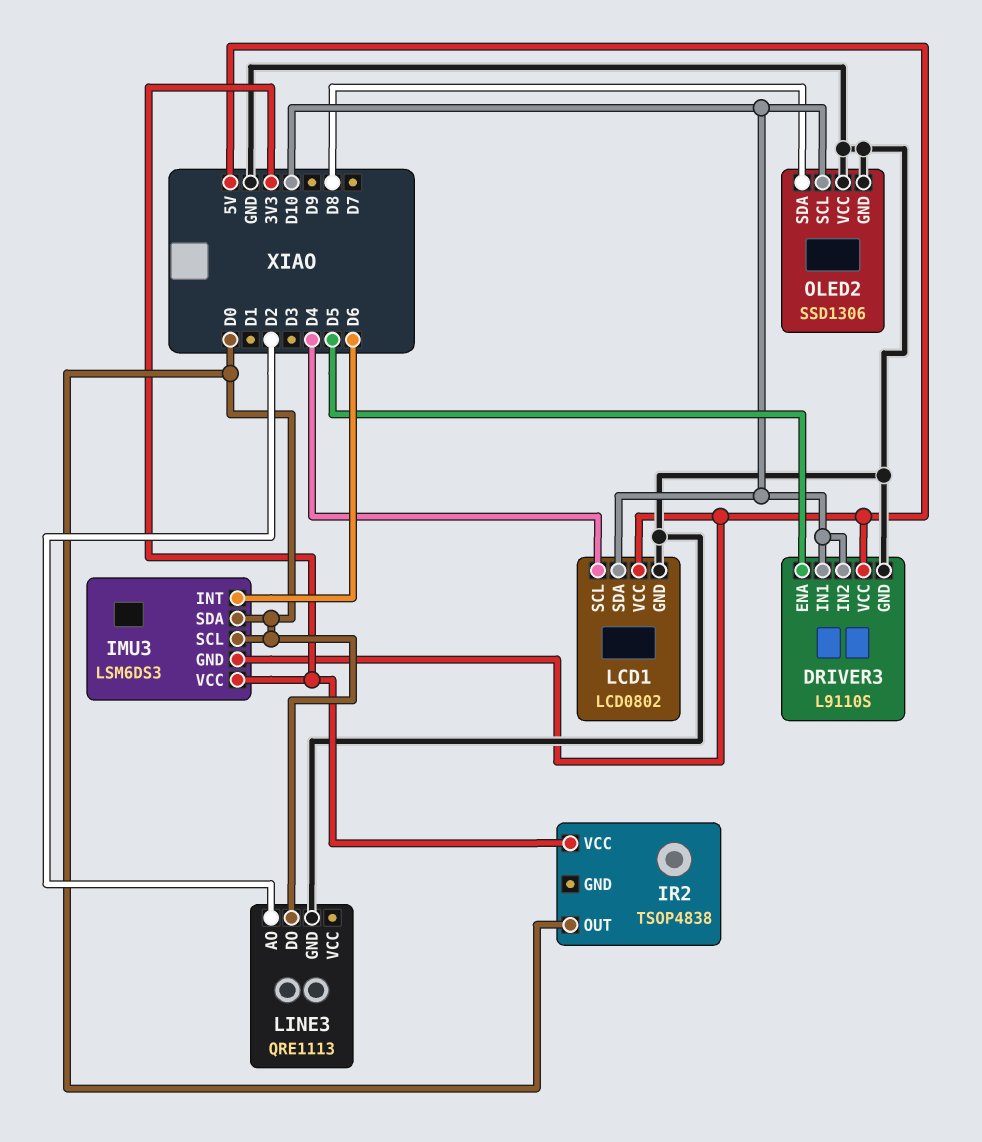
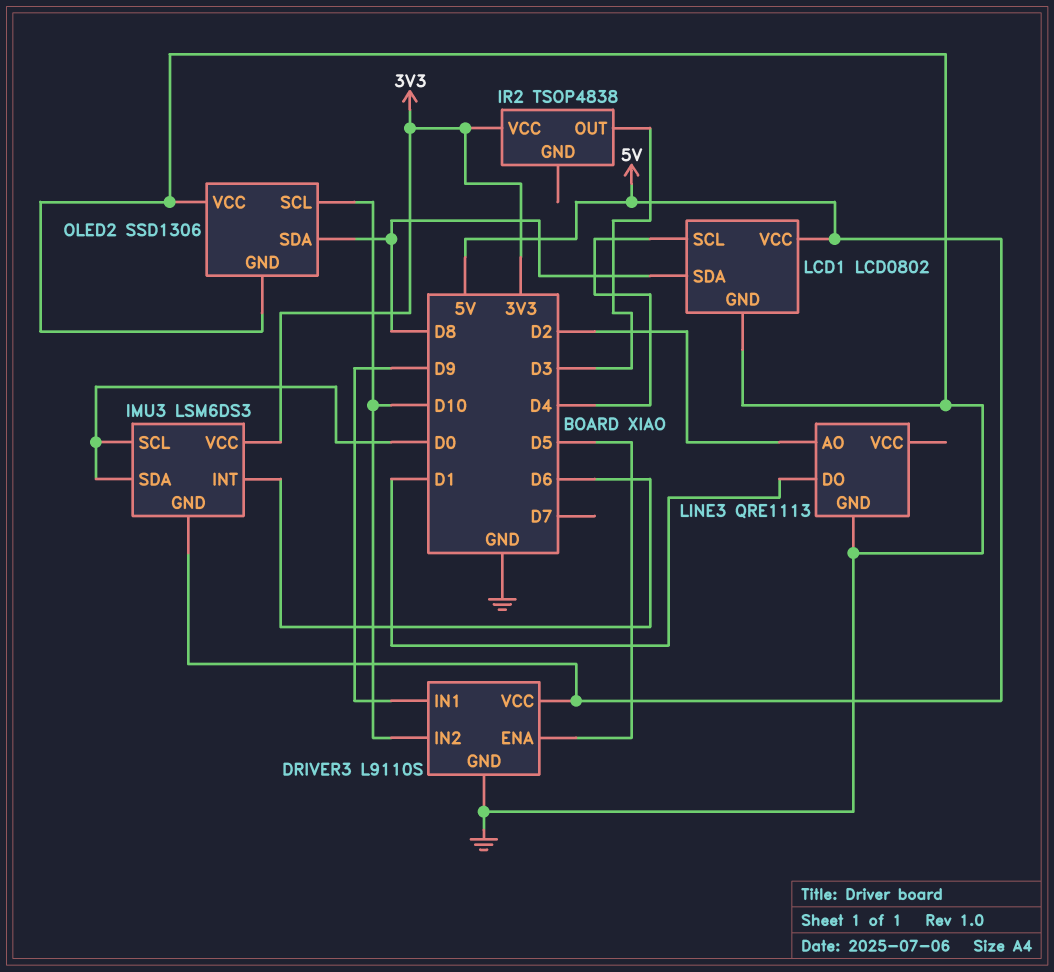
DRIVER3 pin IN1: D10 -> D9
IR2 pin OUT: D0 -> D3
LCD1 pin SDA: D10 -> D8
LINE3 pin DO: D0 -> D1

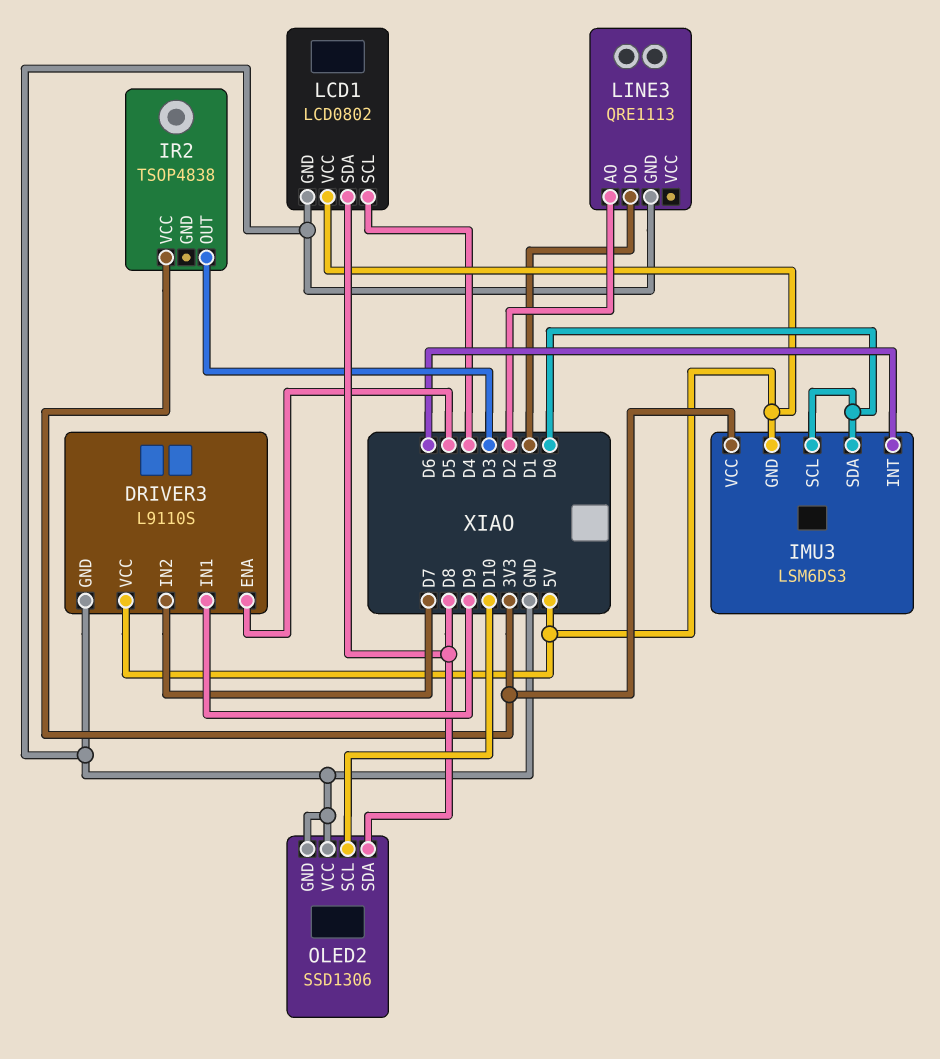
DRIVER3 pin IN2: D10 -> D7

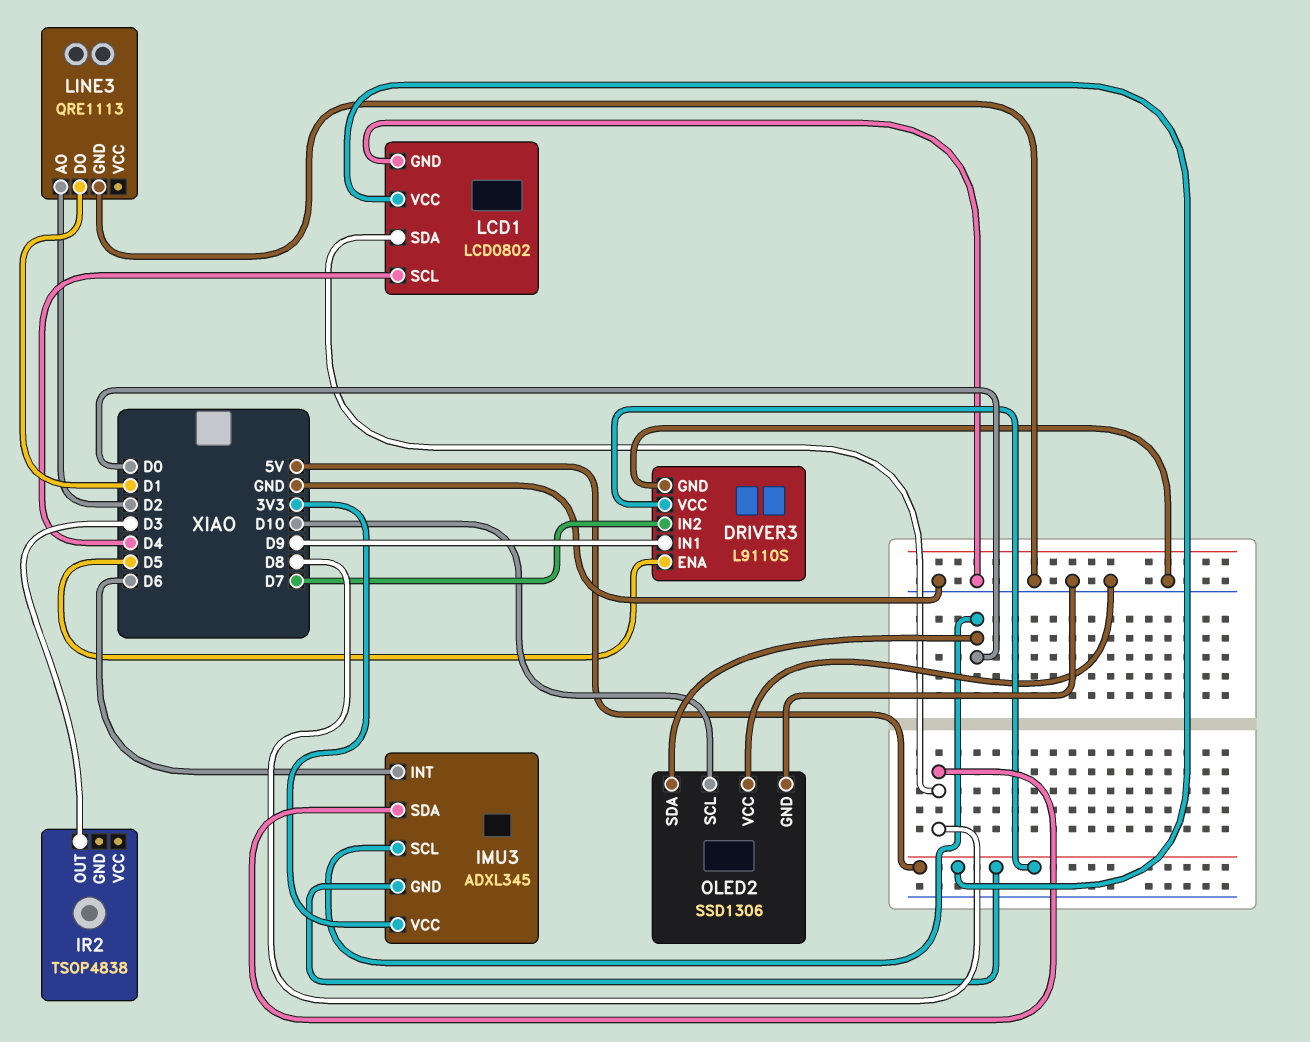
IMU3: LSM6DS3 -> ADXL345
IMU3 pin SDA: D0 -> D8
IR2 pin VCC: 3V3 -> none
OLED2 pin SDA: D8 -> D0

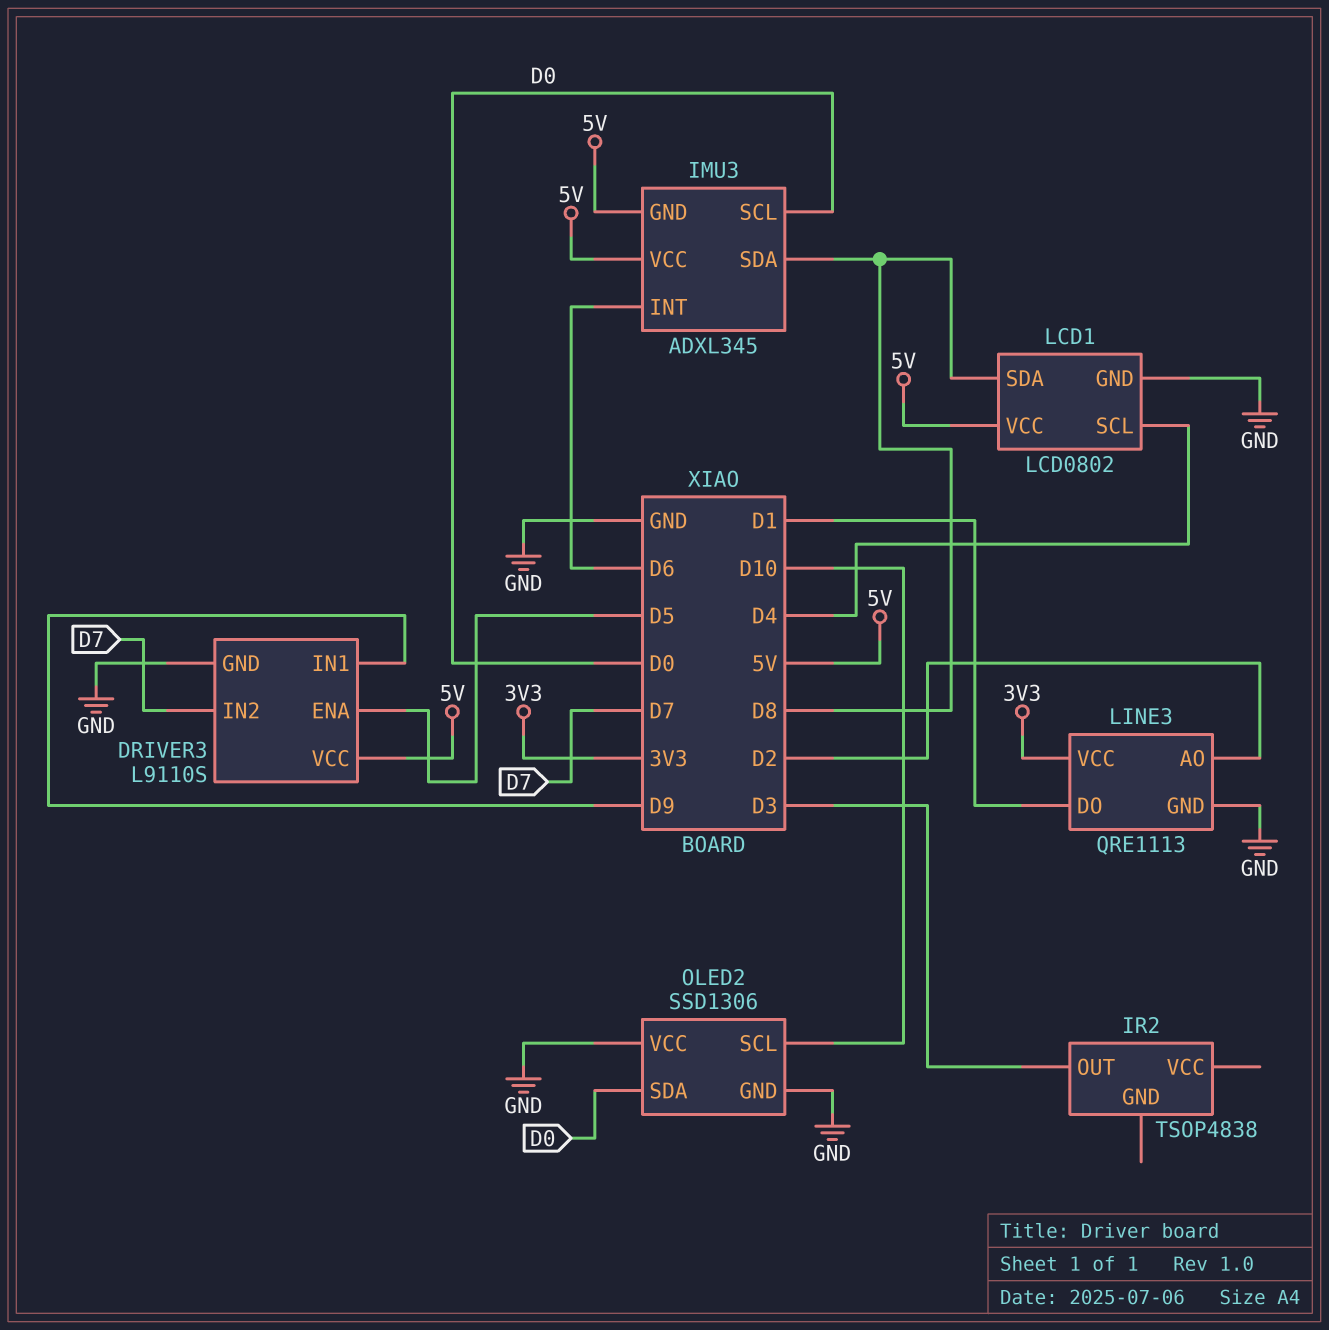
IMU3 pin VCC: 3V3 -> 5V
LINE3 pin VCC: none -> 3V3

